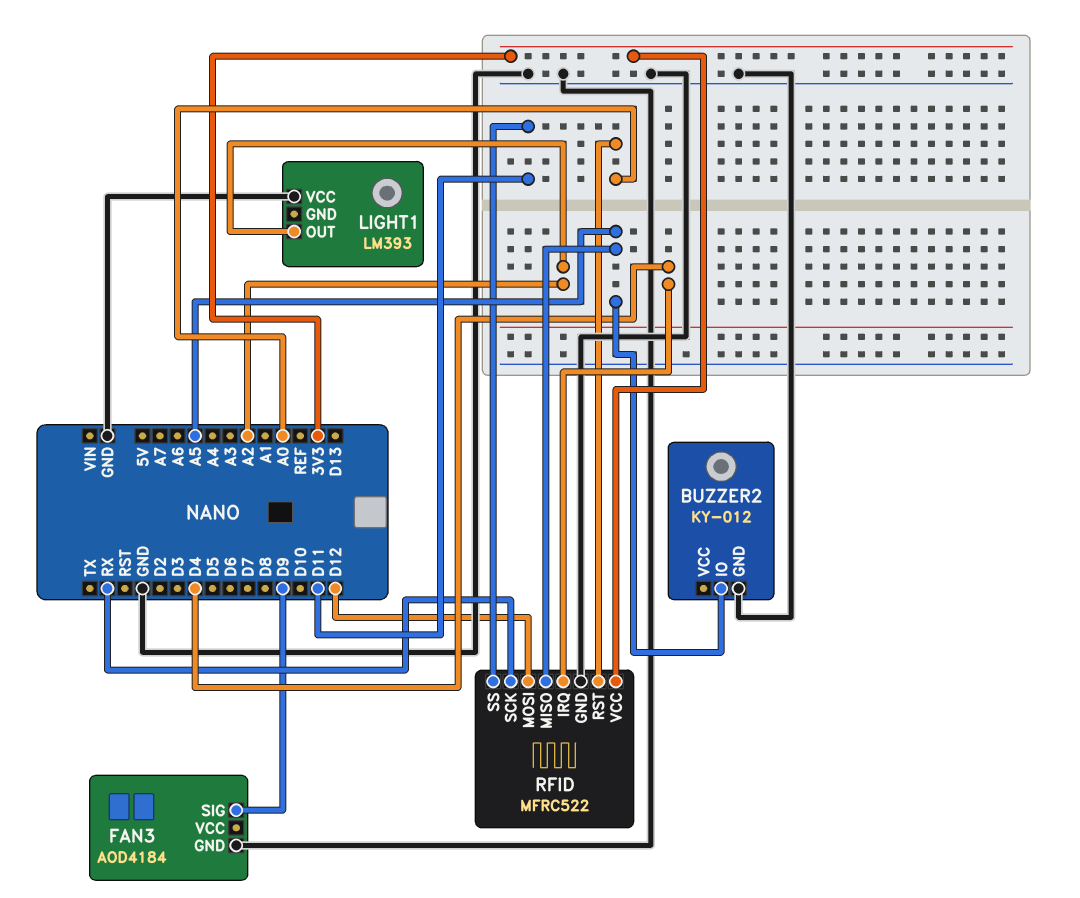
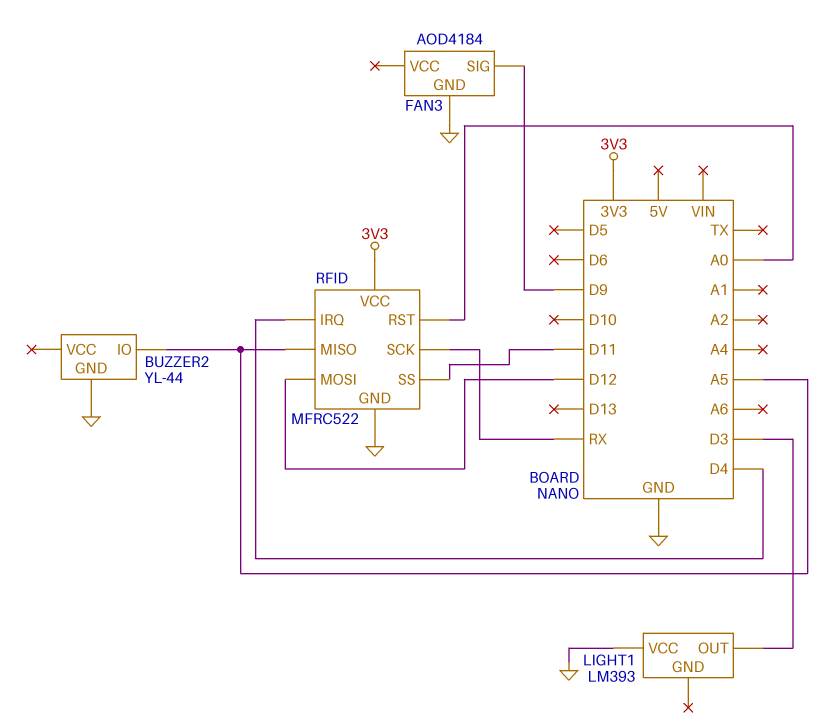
BUZZER2: KY-012 -> YL-44
LIGHT1 pin OUT: A2 -> D3

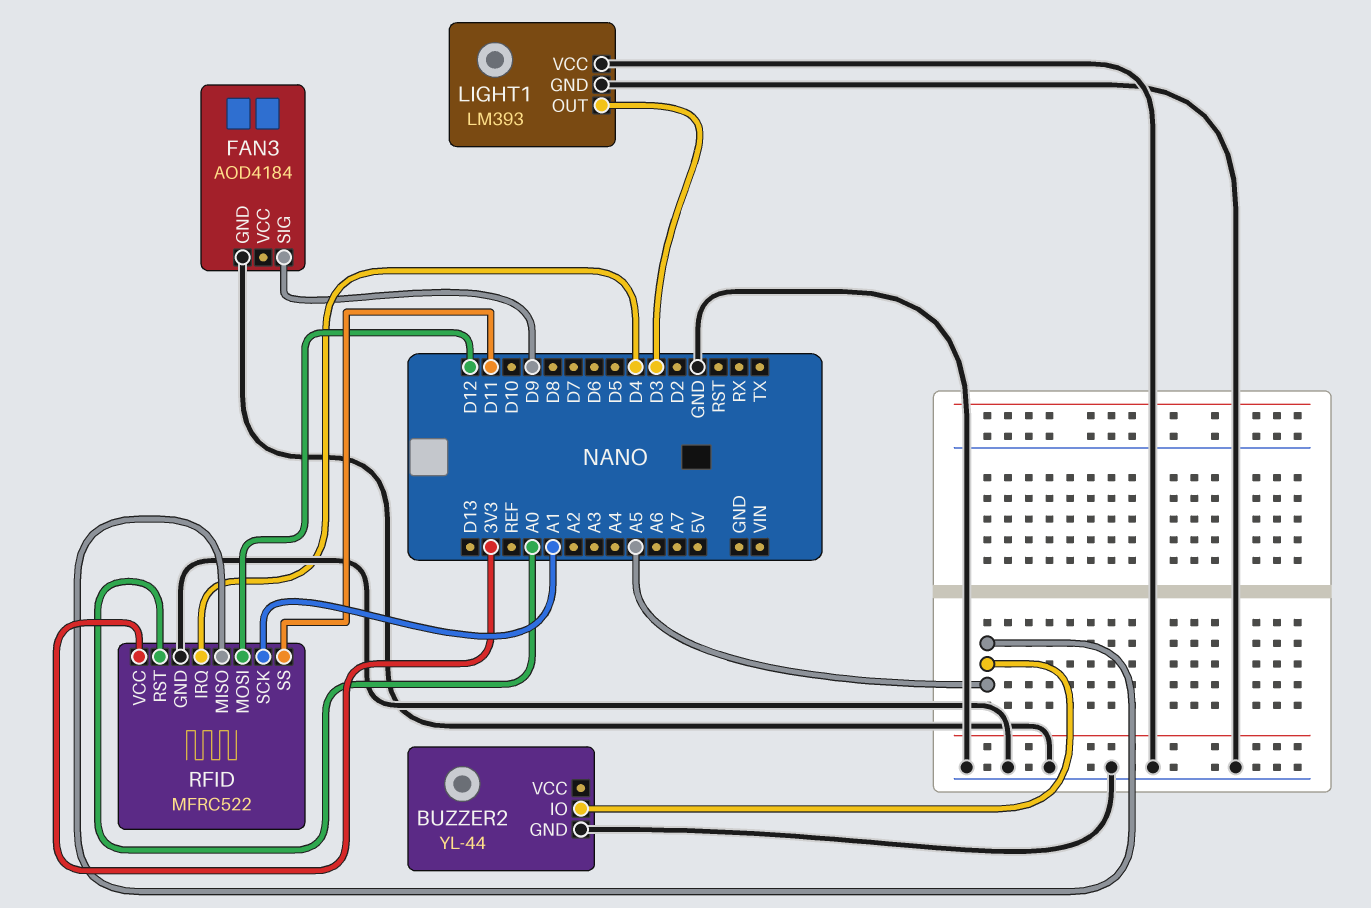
LIGHT1 pin GND: none -> GND
RFID pin SCK: RX -> A1

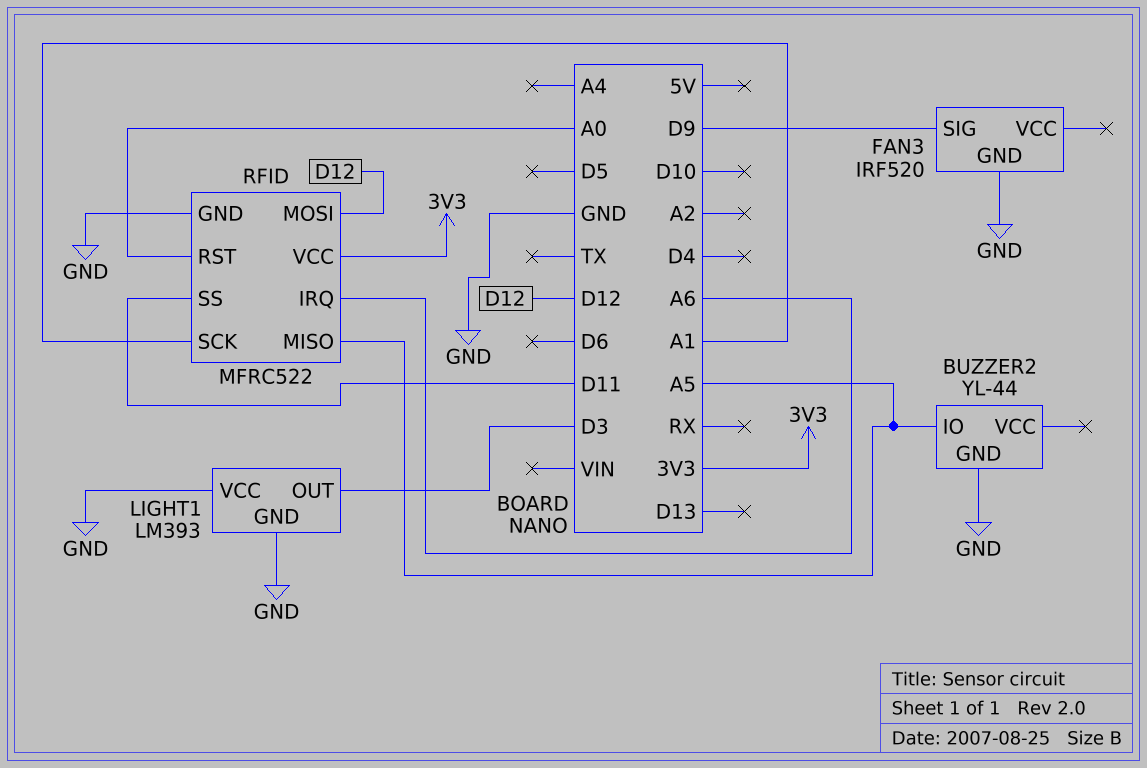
FAN3: AOD4184 -> IRF520
RFID pin IRQ: D4 -> A6

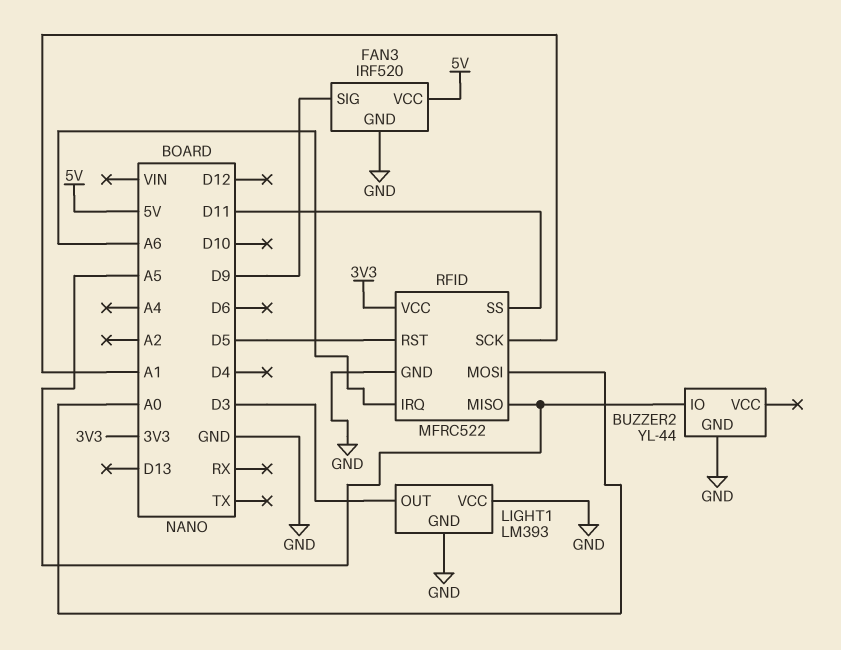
FAN3 pin VCC: none -> 5V
RFID pin MOSI: D12 -> A0
RFID pin RST: A0 -> D5

